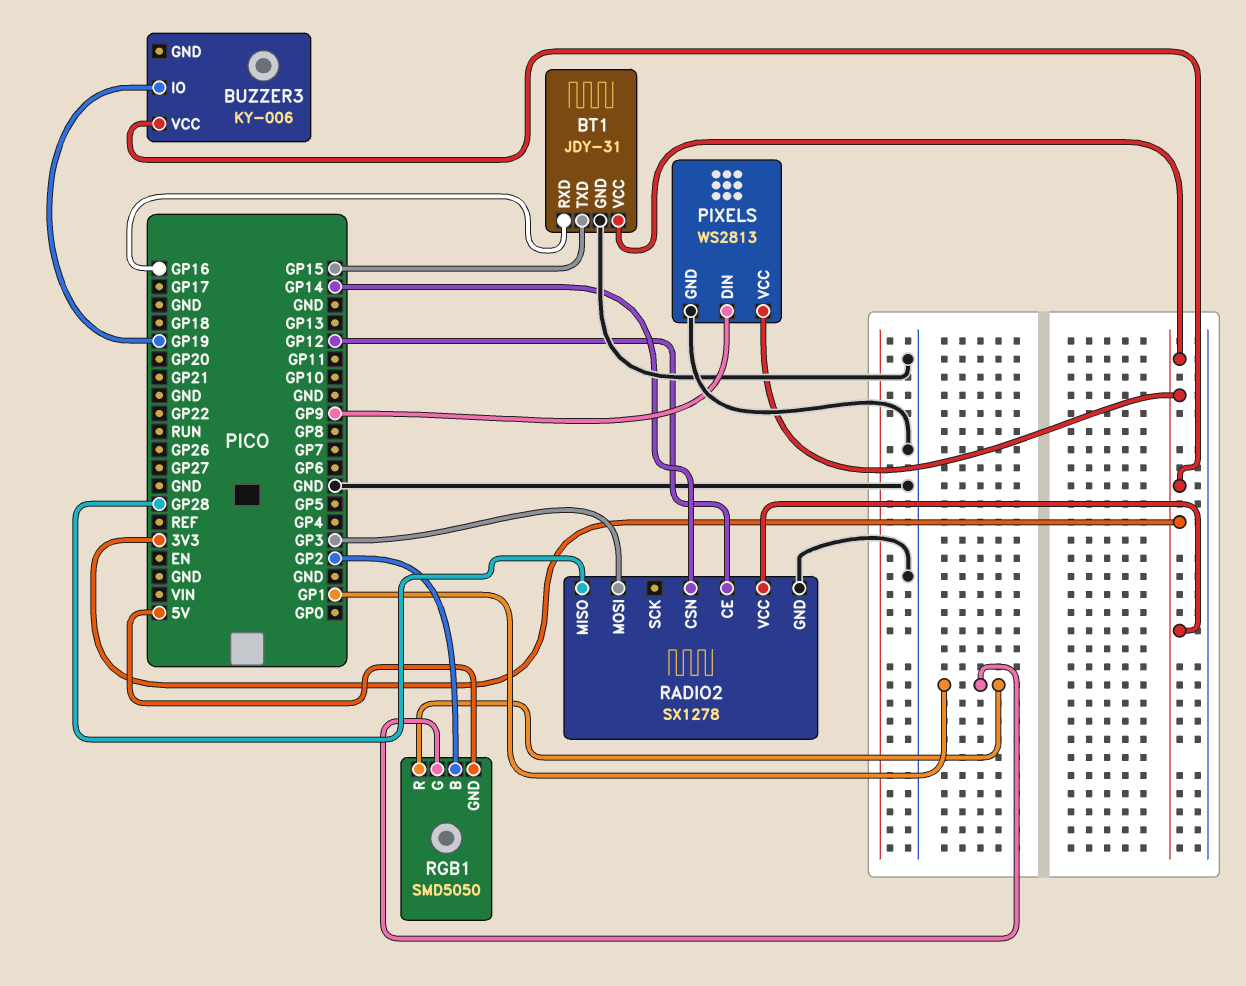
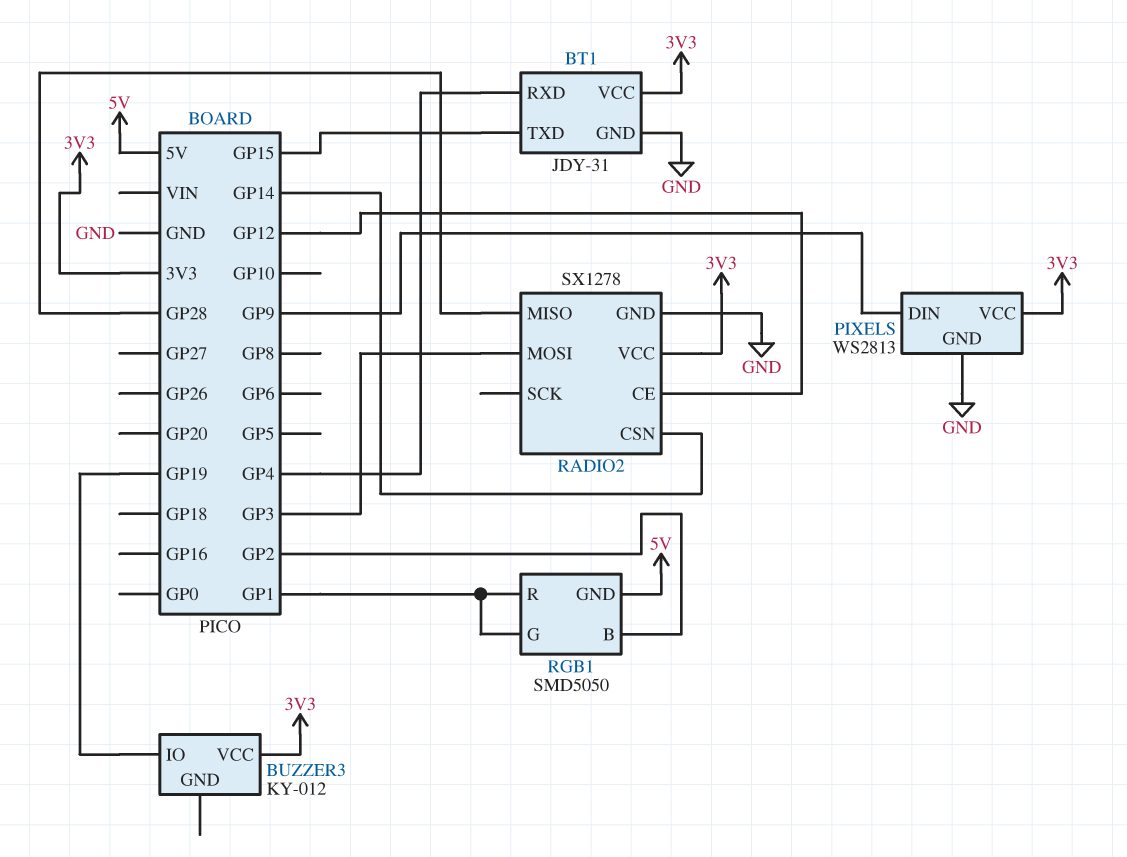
BT1 pin RXD: GP16 -> GP4
BUZZER3: KY-006 -> KY-012

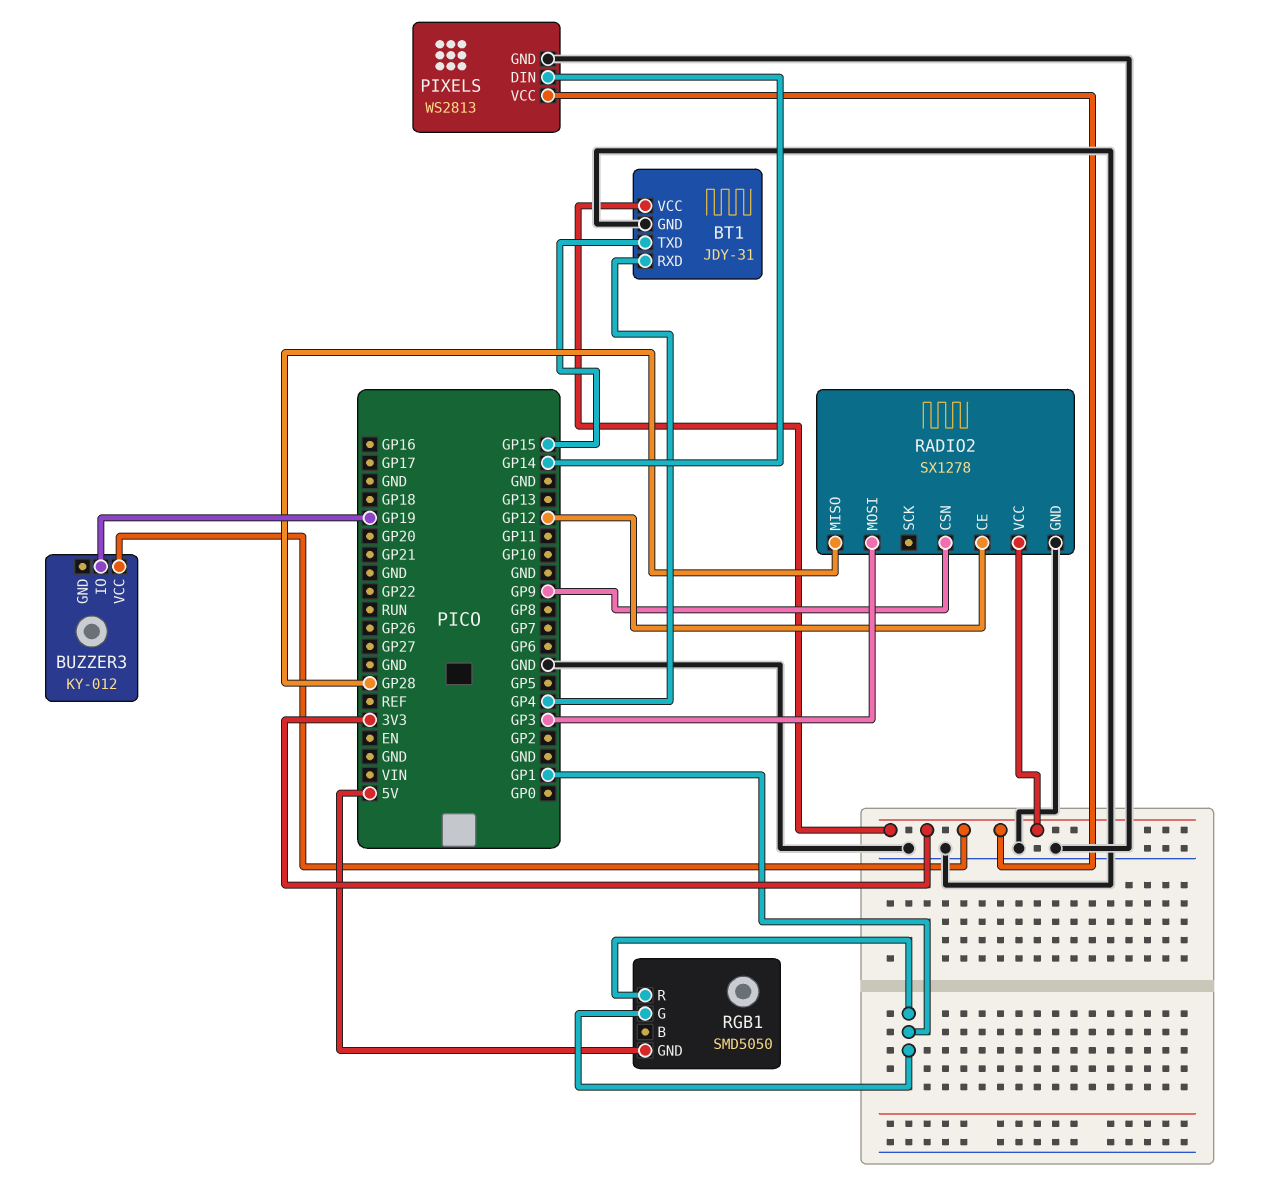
PIXELS pin DIN: GP9 -> GP14
RADIO2 pin CSN: GP14 -> GP9
RGB1 pin B: GP2 -> none

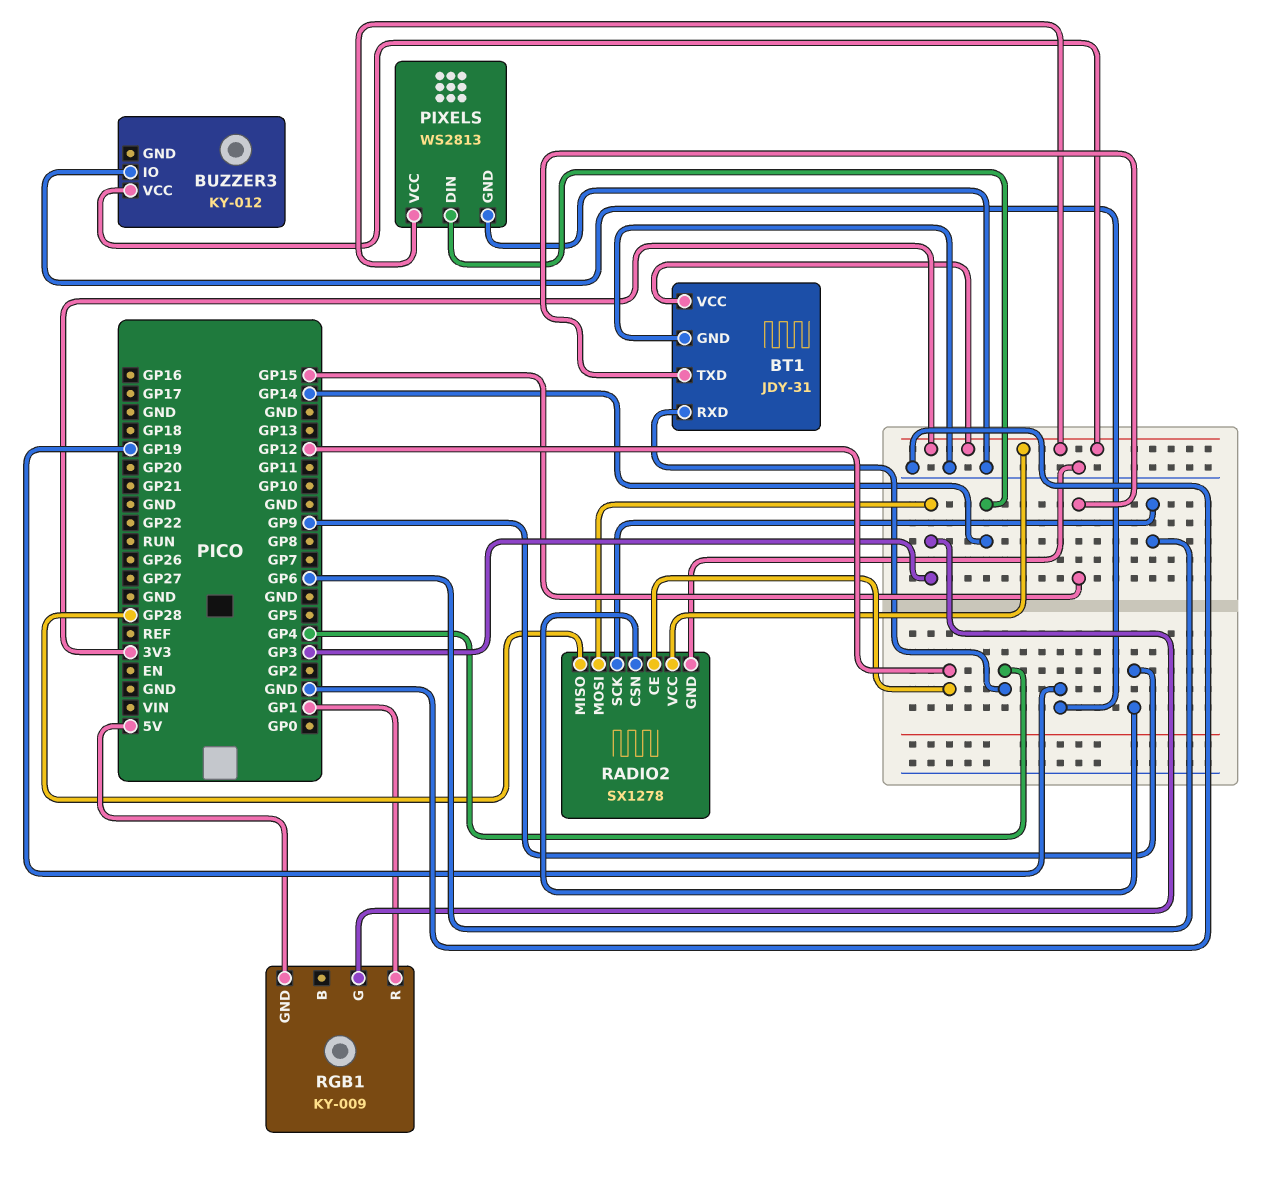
RADIO2 pin SCK: none -> GP6
RGB1: SMD5050 -> KY-009
RGB1 pin G: GP1 -> GP3

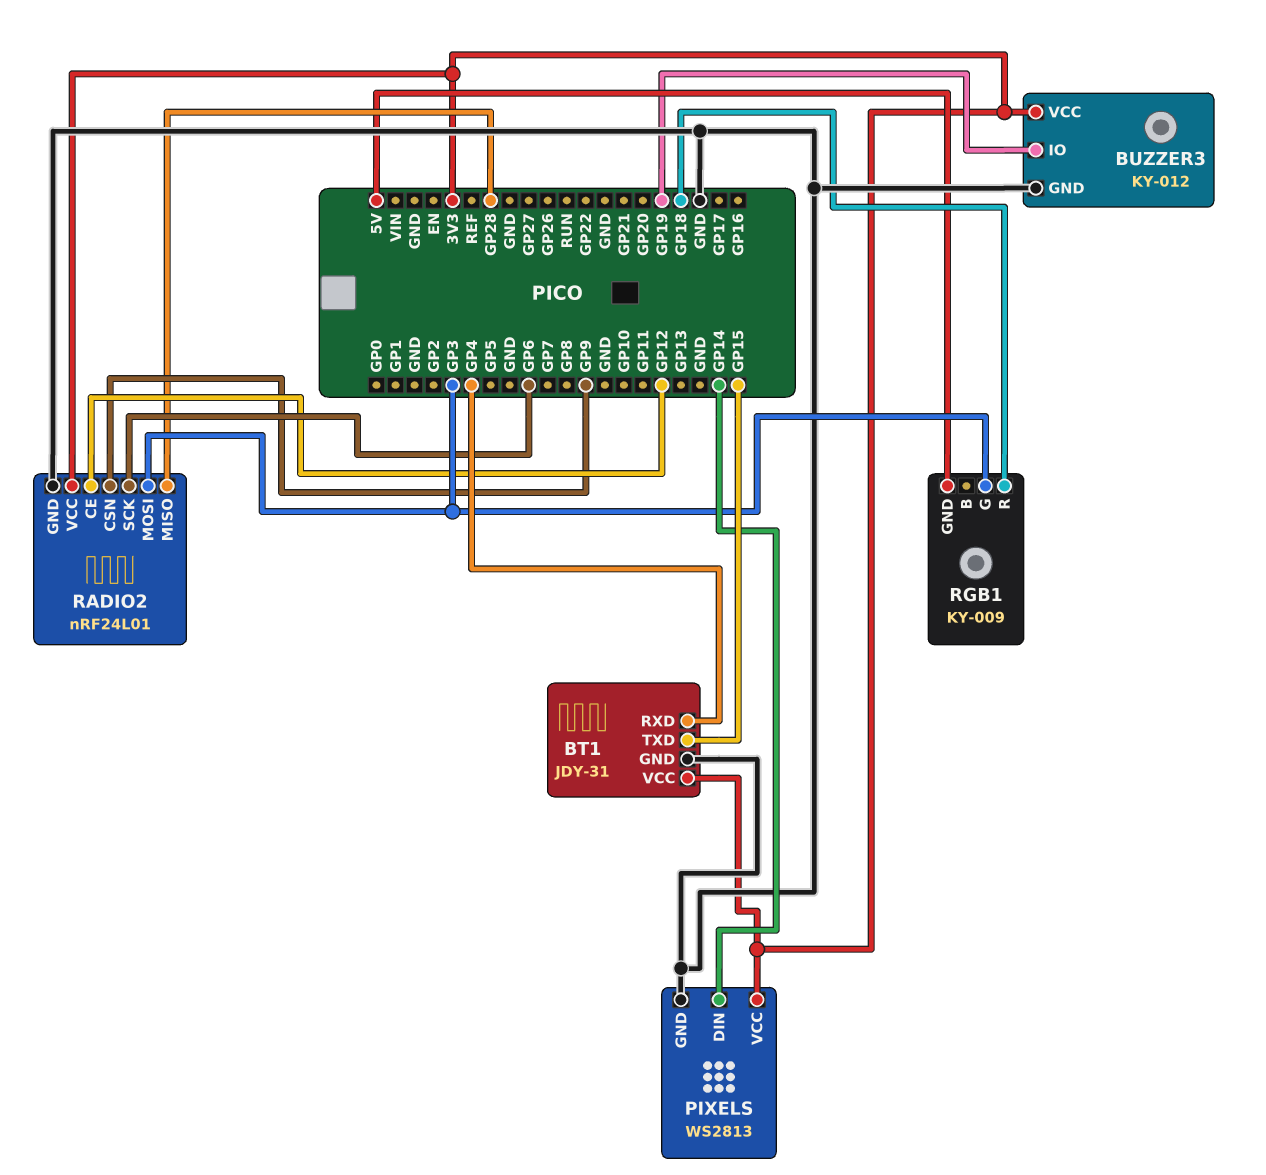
BUZZER3 pin GND: none -> GND
RADIO2: SX1278 -> nRF24L01
RGB1 pin R: GP1 -> GP18

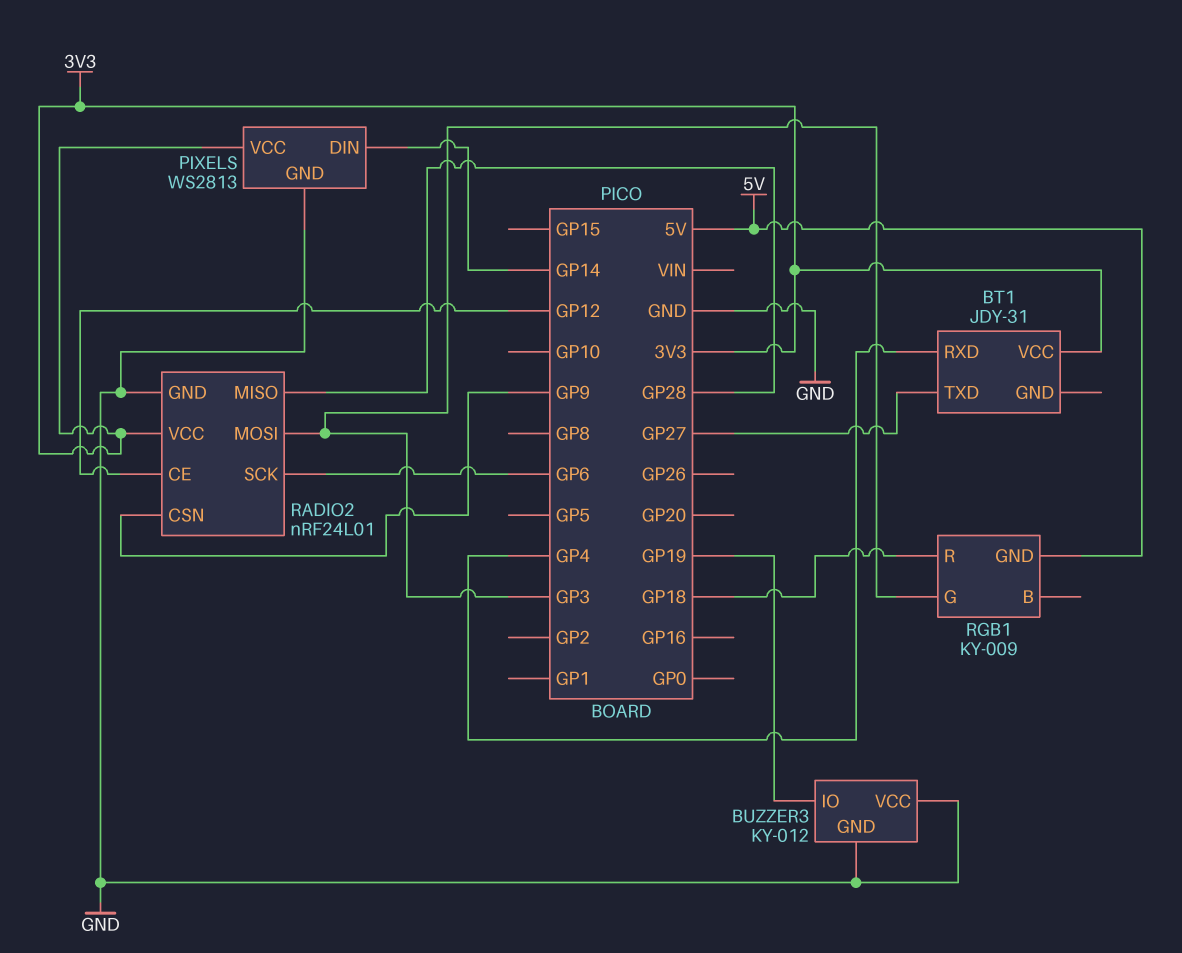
BT1 pin GND: GND -> none
BT1 pin TXD: GP15 -> GP27
BUZZER3 pin VCC: 3V3 -> GND

